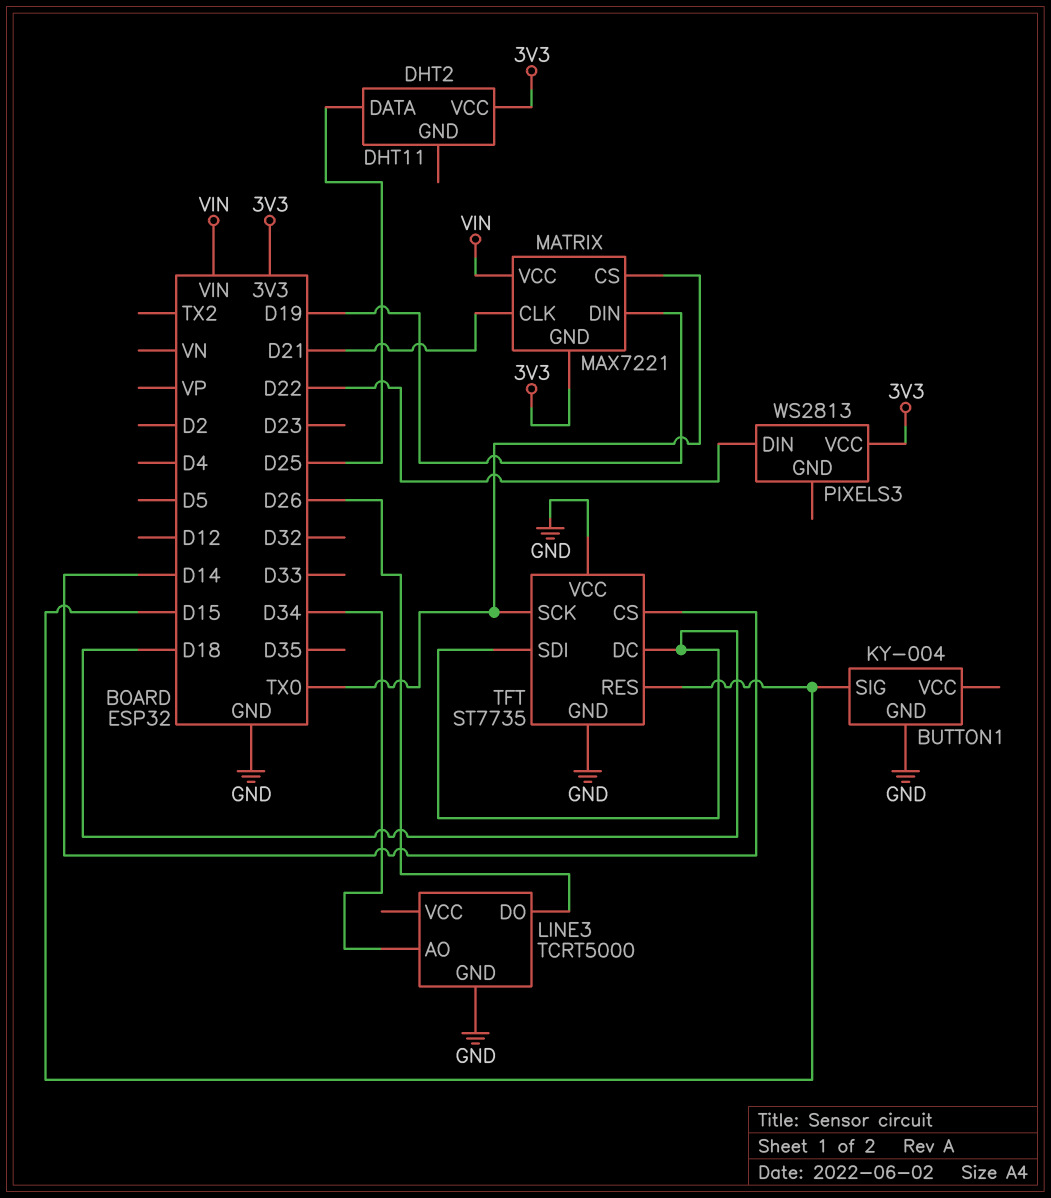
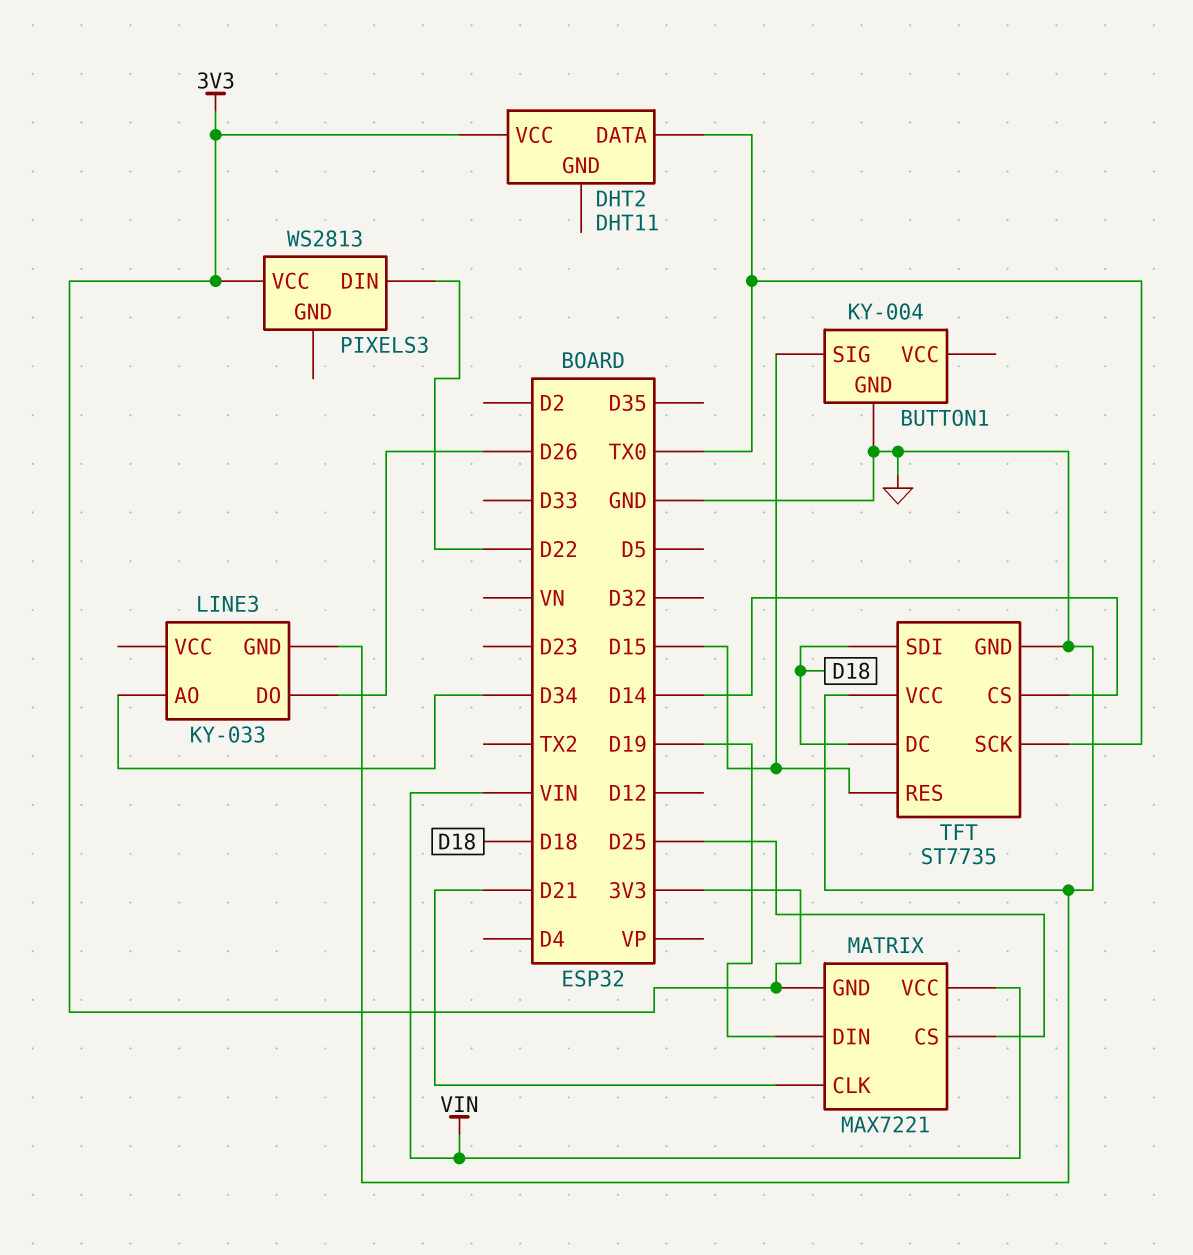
DHT2 pin DATA: D25 -> TX0
LINE3: TCRT5000 -> KY-033
MATRIX pin CS: TX0 -> D25

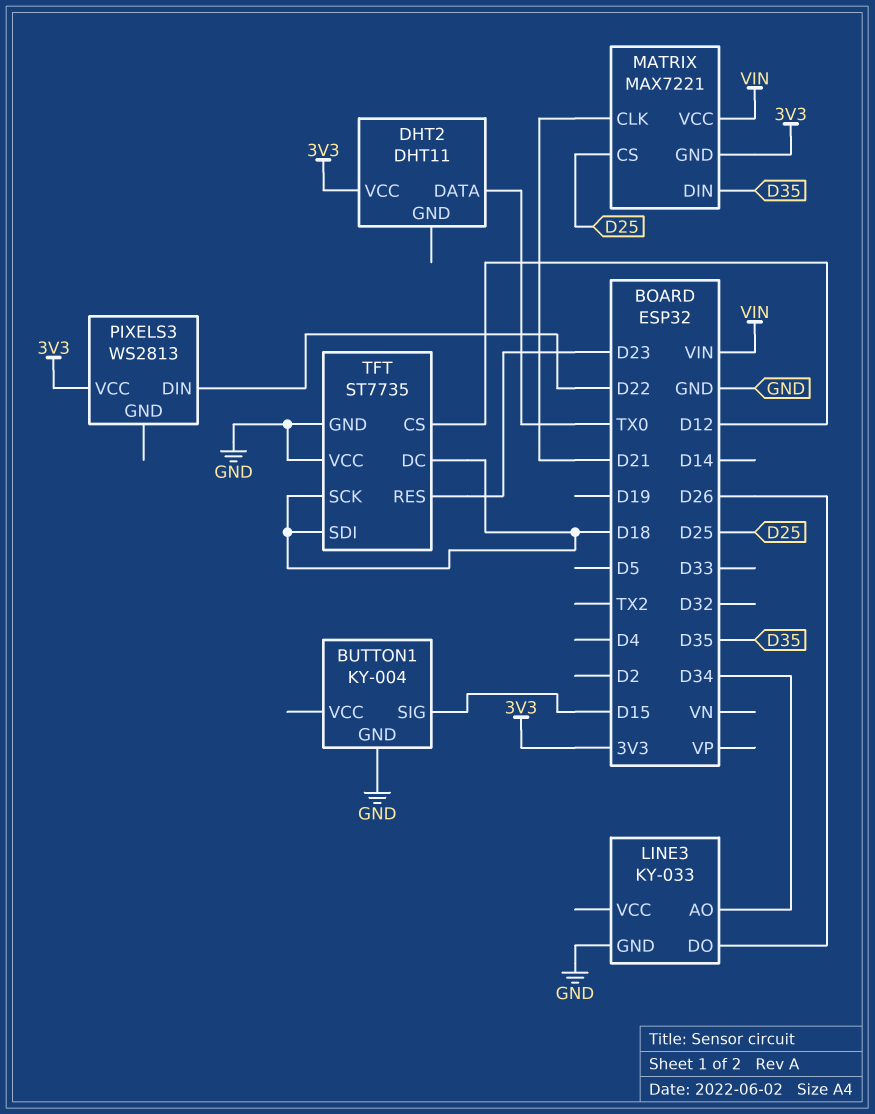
MATRIX pin DIN: D19 -> D35
TFT pin CS: D14 -> D12
TFT pin RES: D15 -> D23
TFT pin SCK: TX0 -> D18

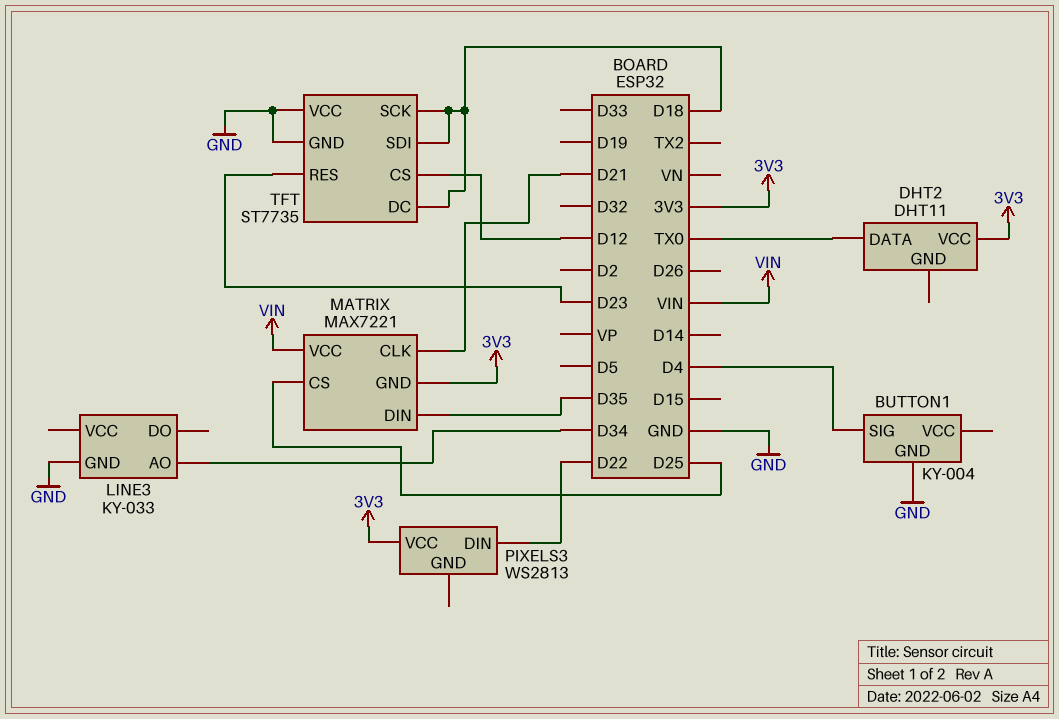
BUTTON1 pin SIG: D15 -> D4
LINE3 pin DO: D26 -> none

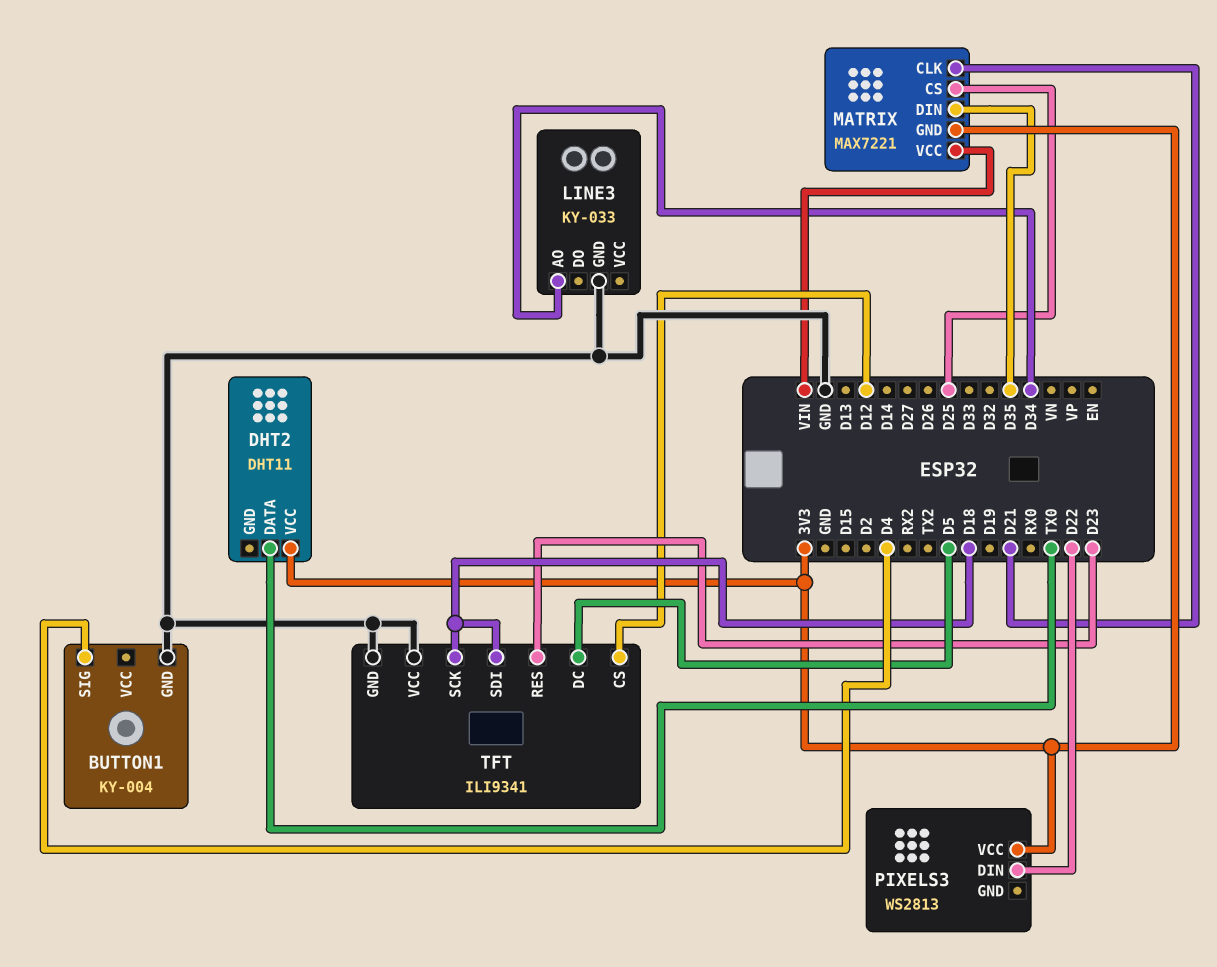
TFT: ST7735 -> ILI9341
TFT pin DC: D18 -> D5

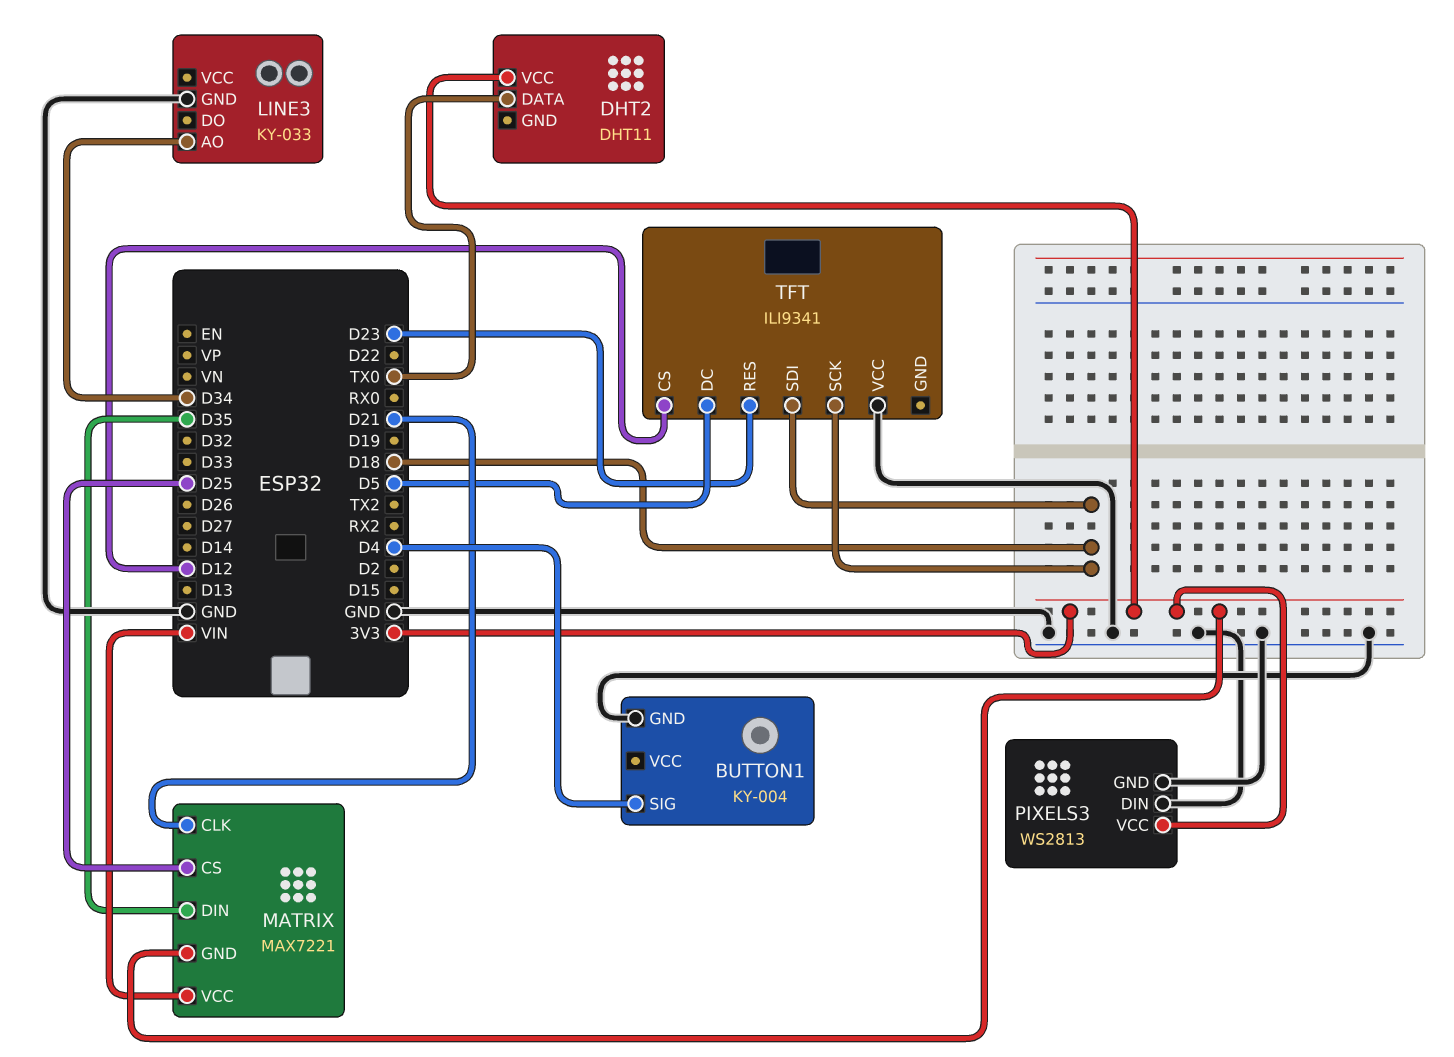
PIXELS3 pin DIN: D22 -> GND
PIXELS3 pin GND: none -> GND
TFT pin GND: GND -> none

